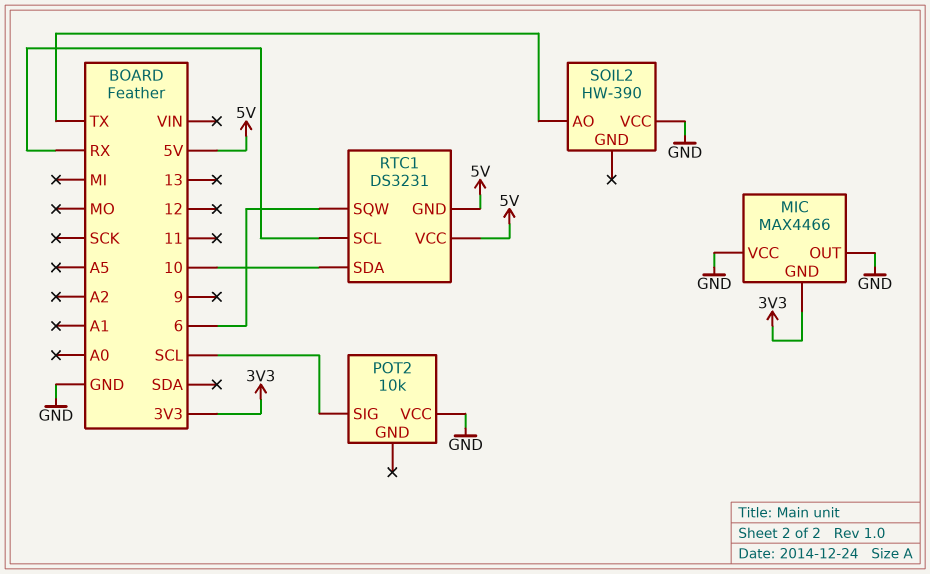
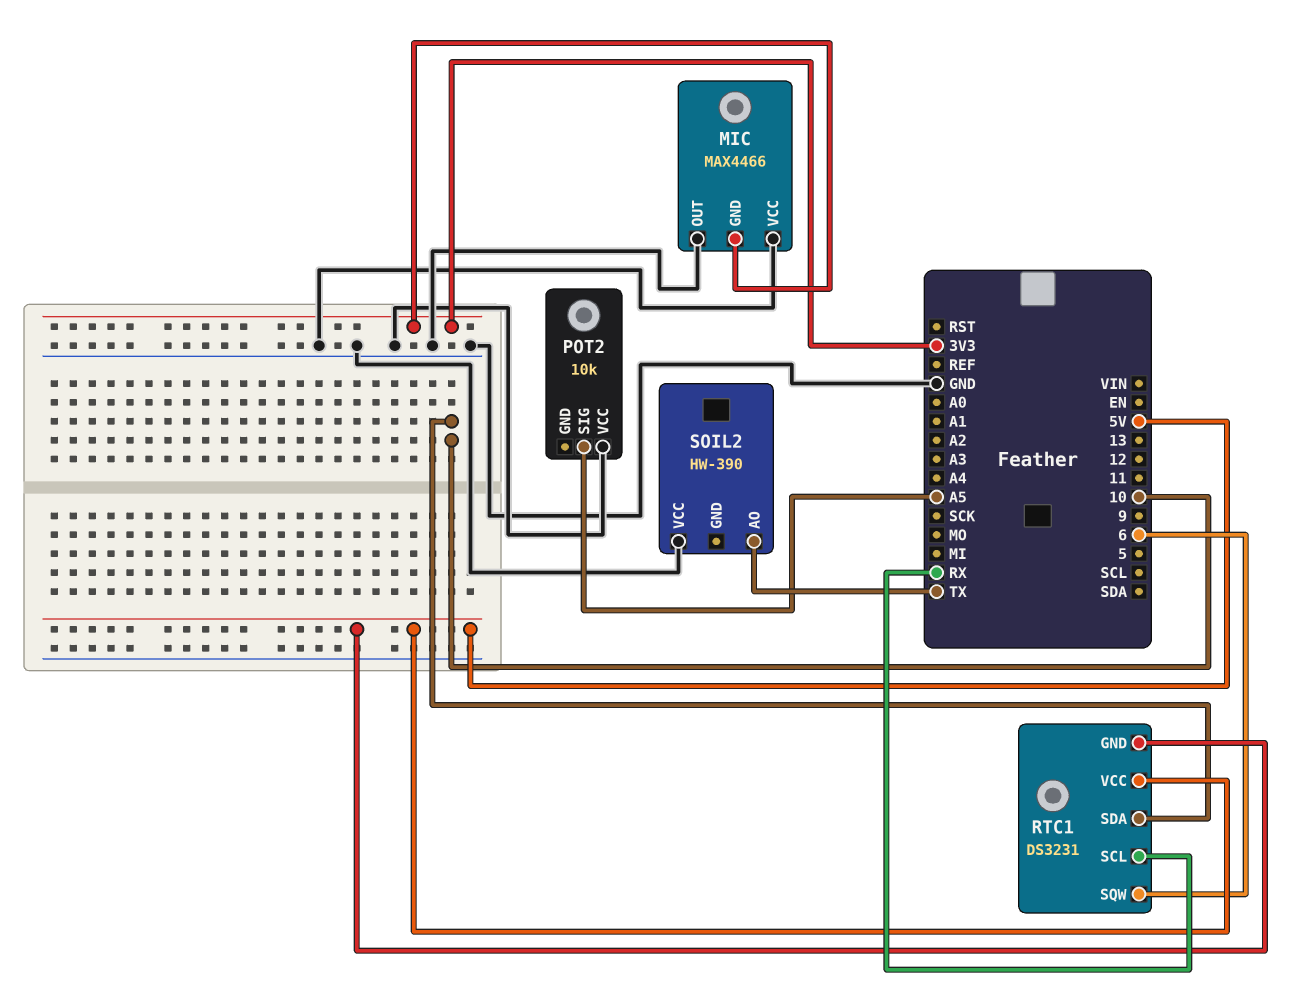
POT2 pin SIG: SCL -> A5

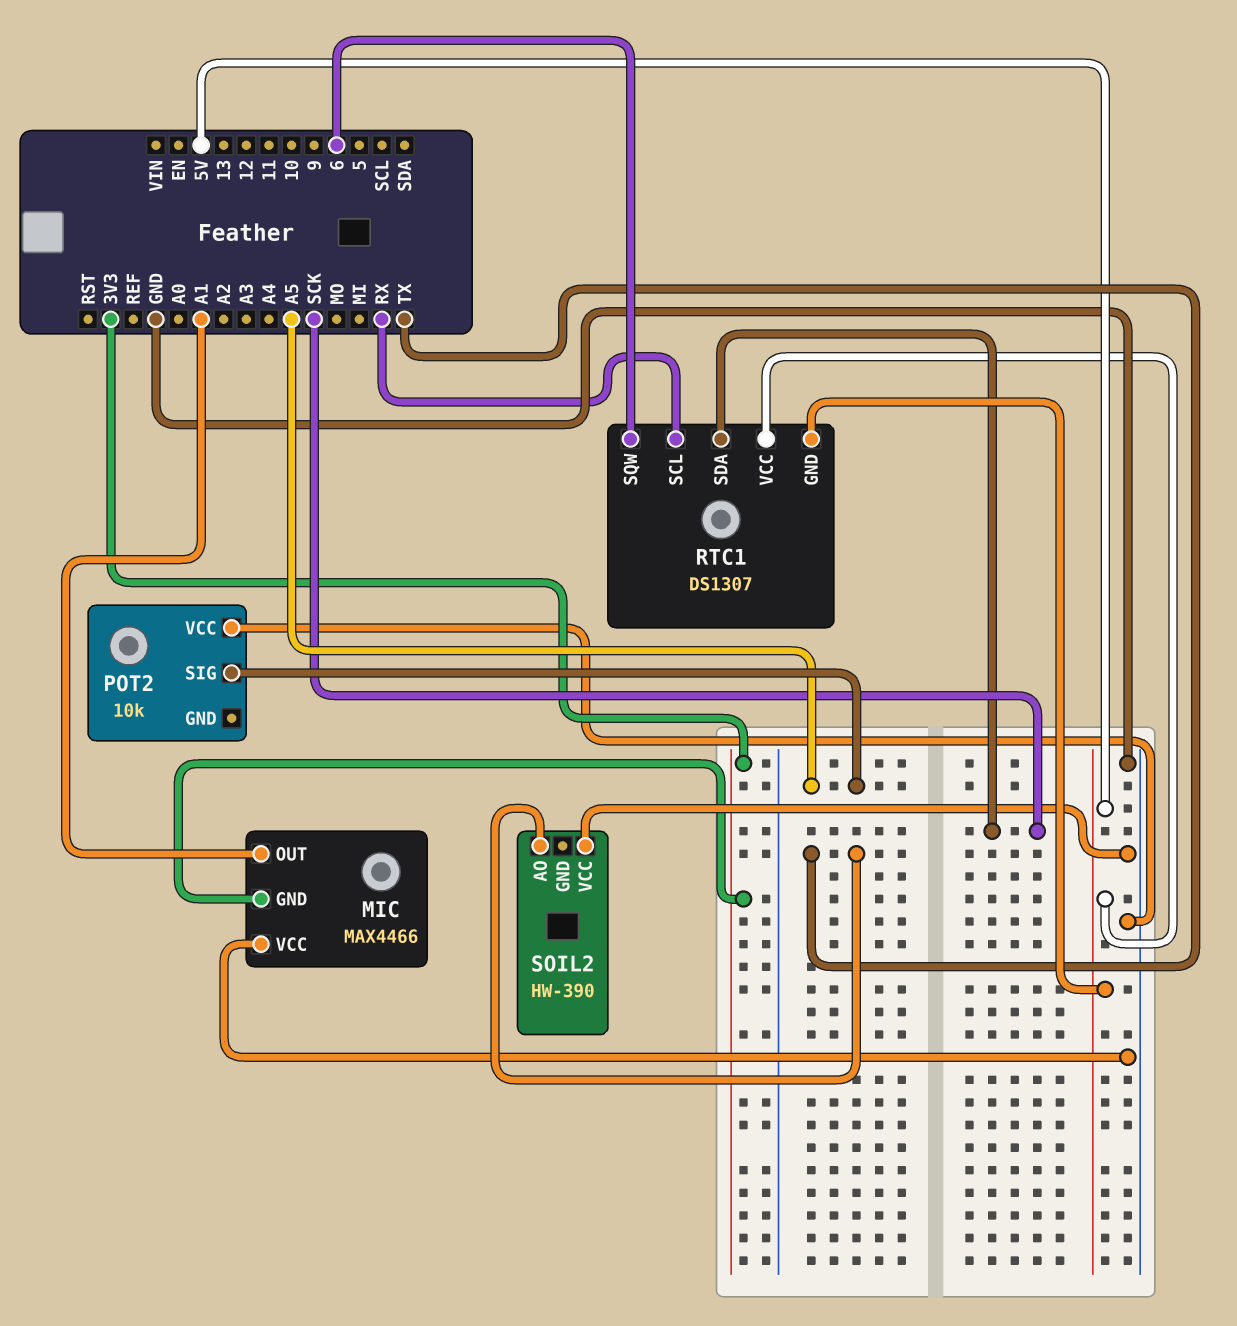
MIC pin OUT: GND -> A1
RTC1: DS3231 -> DS1307
RTC1 pin SDA: 10 -> SCK

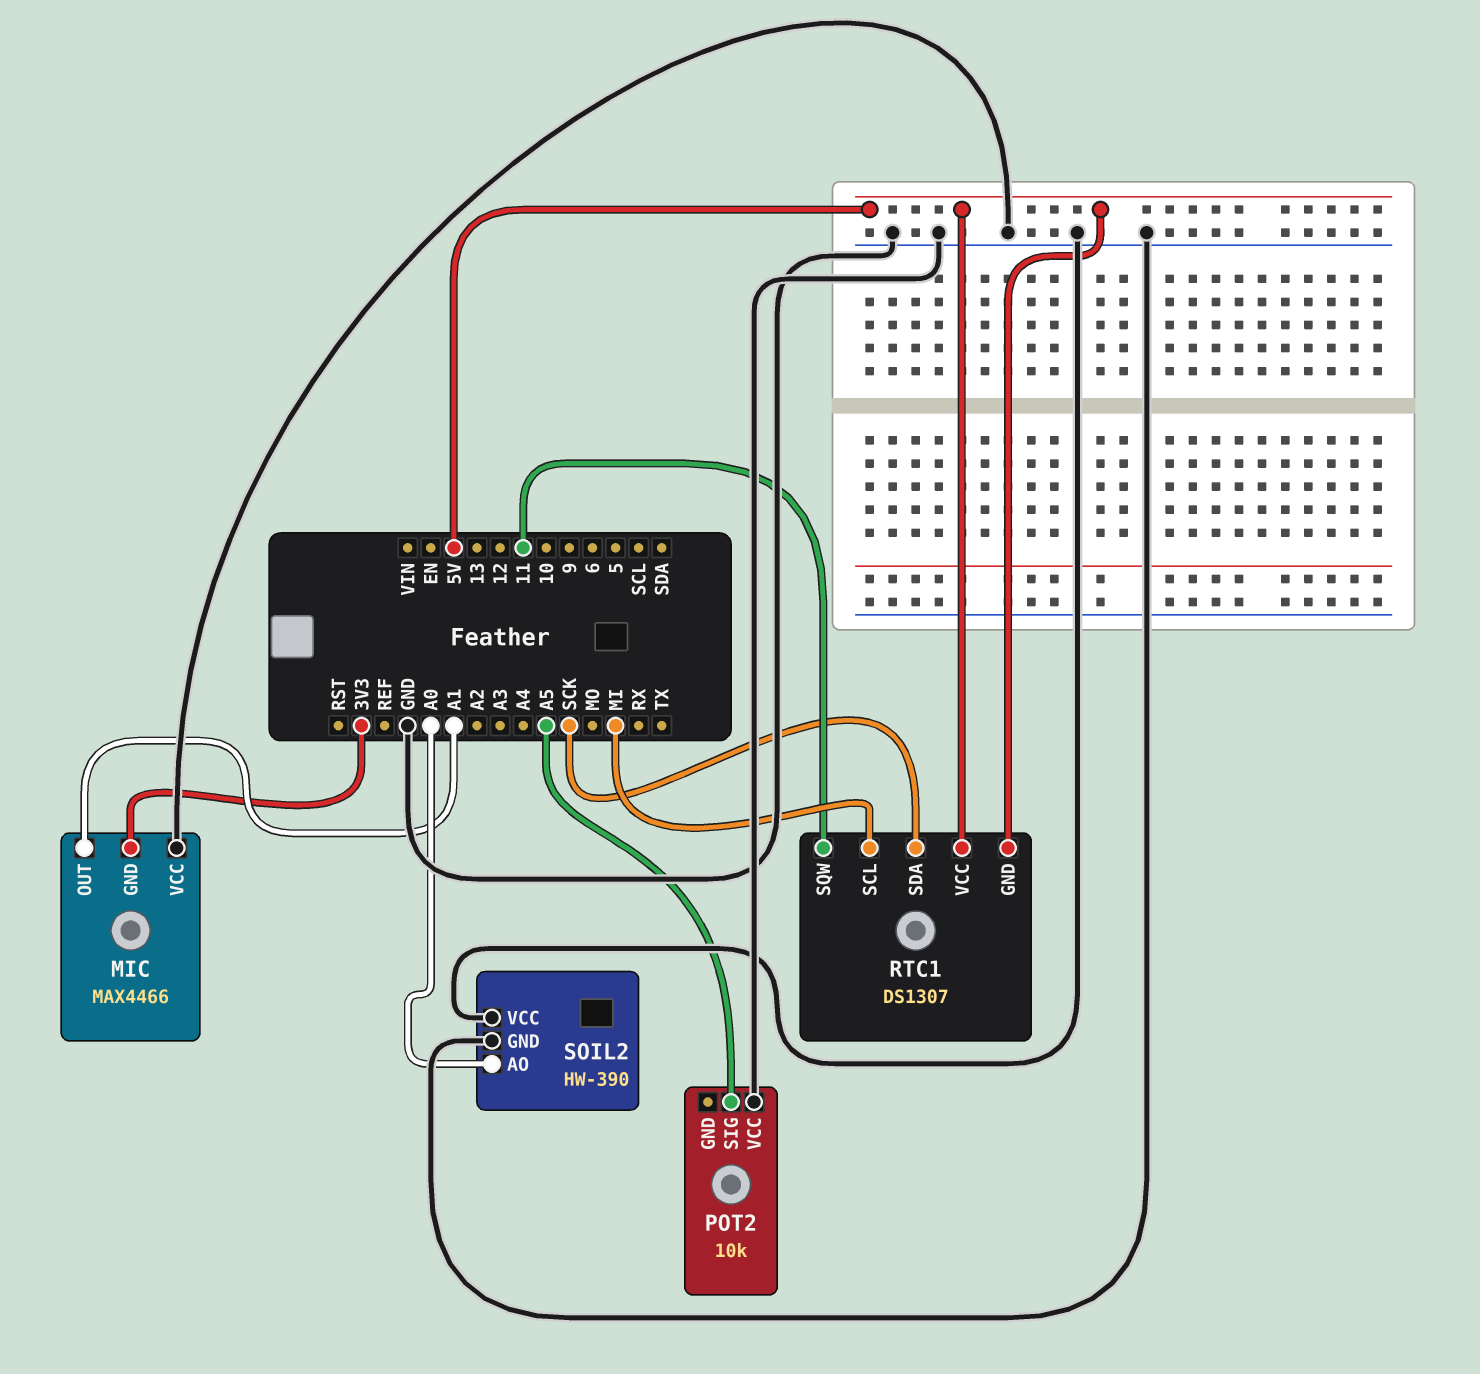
RTC1 pin SCL: RX -> MI
RTC1 pin SQW: 6 -> 11
SOIL2 pin AO: TX -> A0
SOIL2 pin GND: none -> GND

